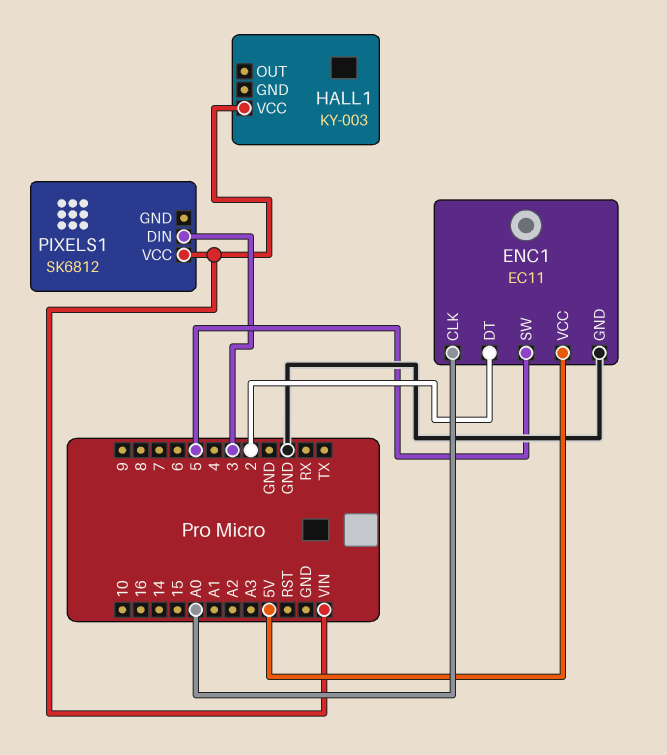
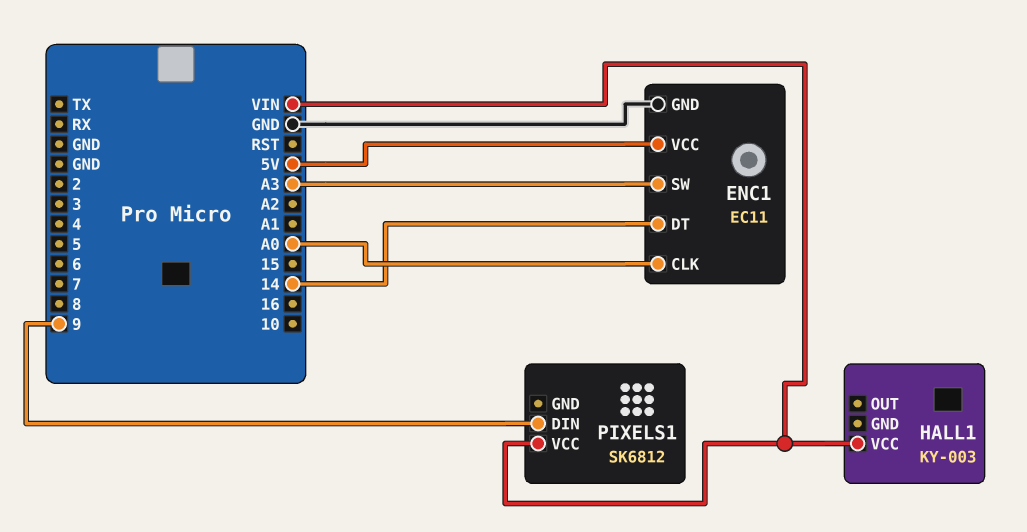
ENC1 pin DT: 2 -> 14
ENC1 pin SW: 5 -> A3
PIXELS1 pin DIN: 3 -> 9

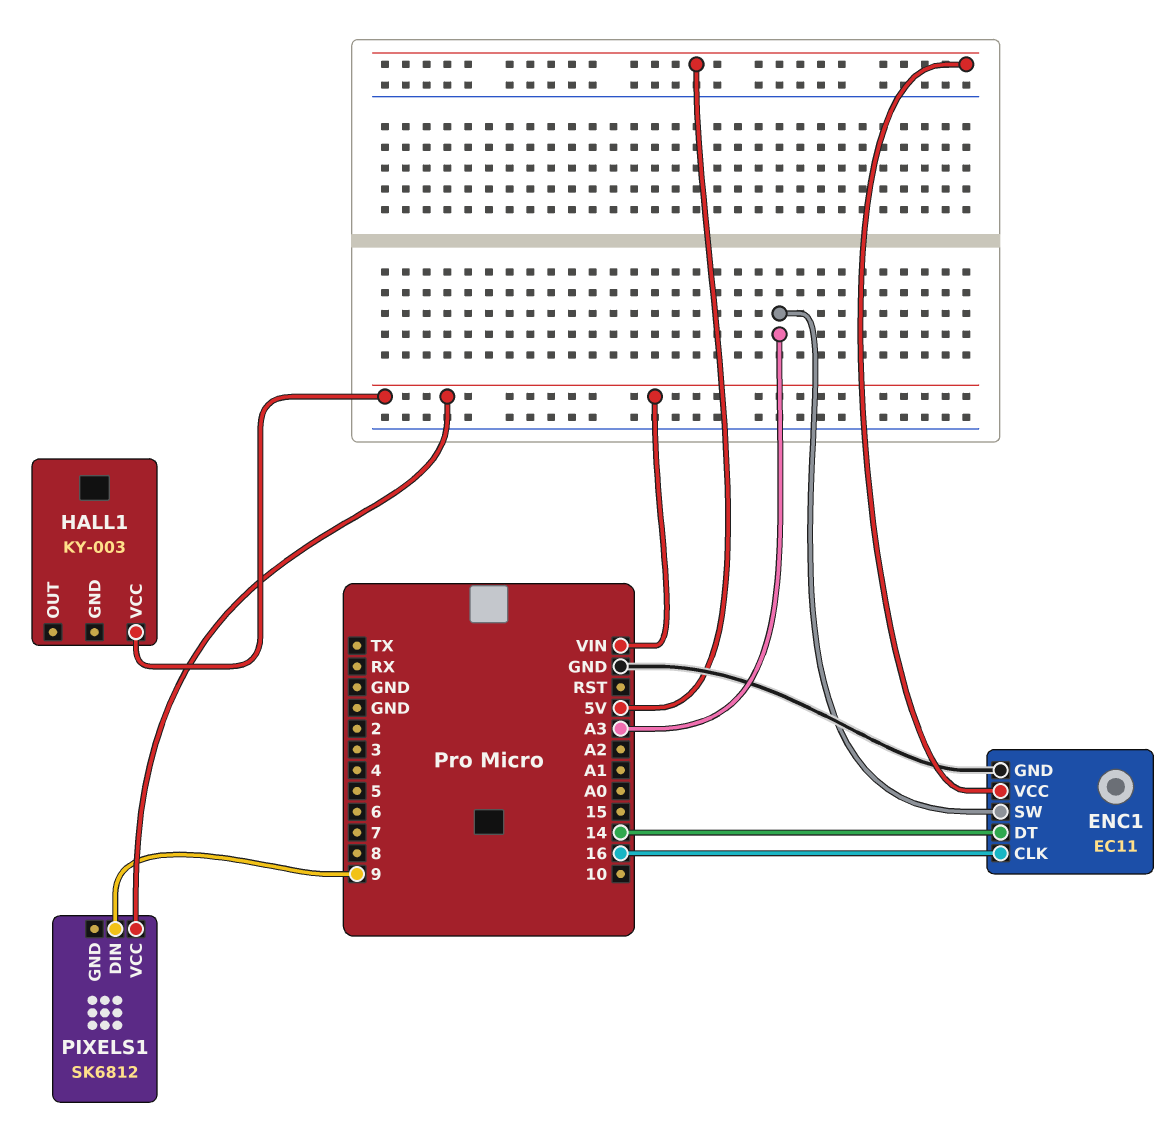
ENC1 pin CLK: A0 -> 16

